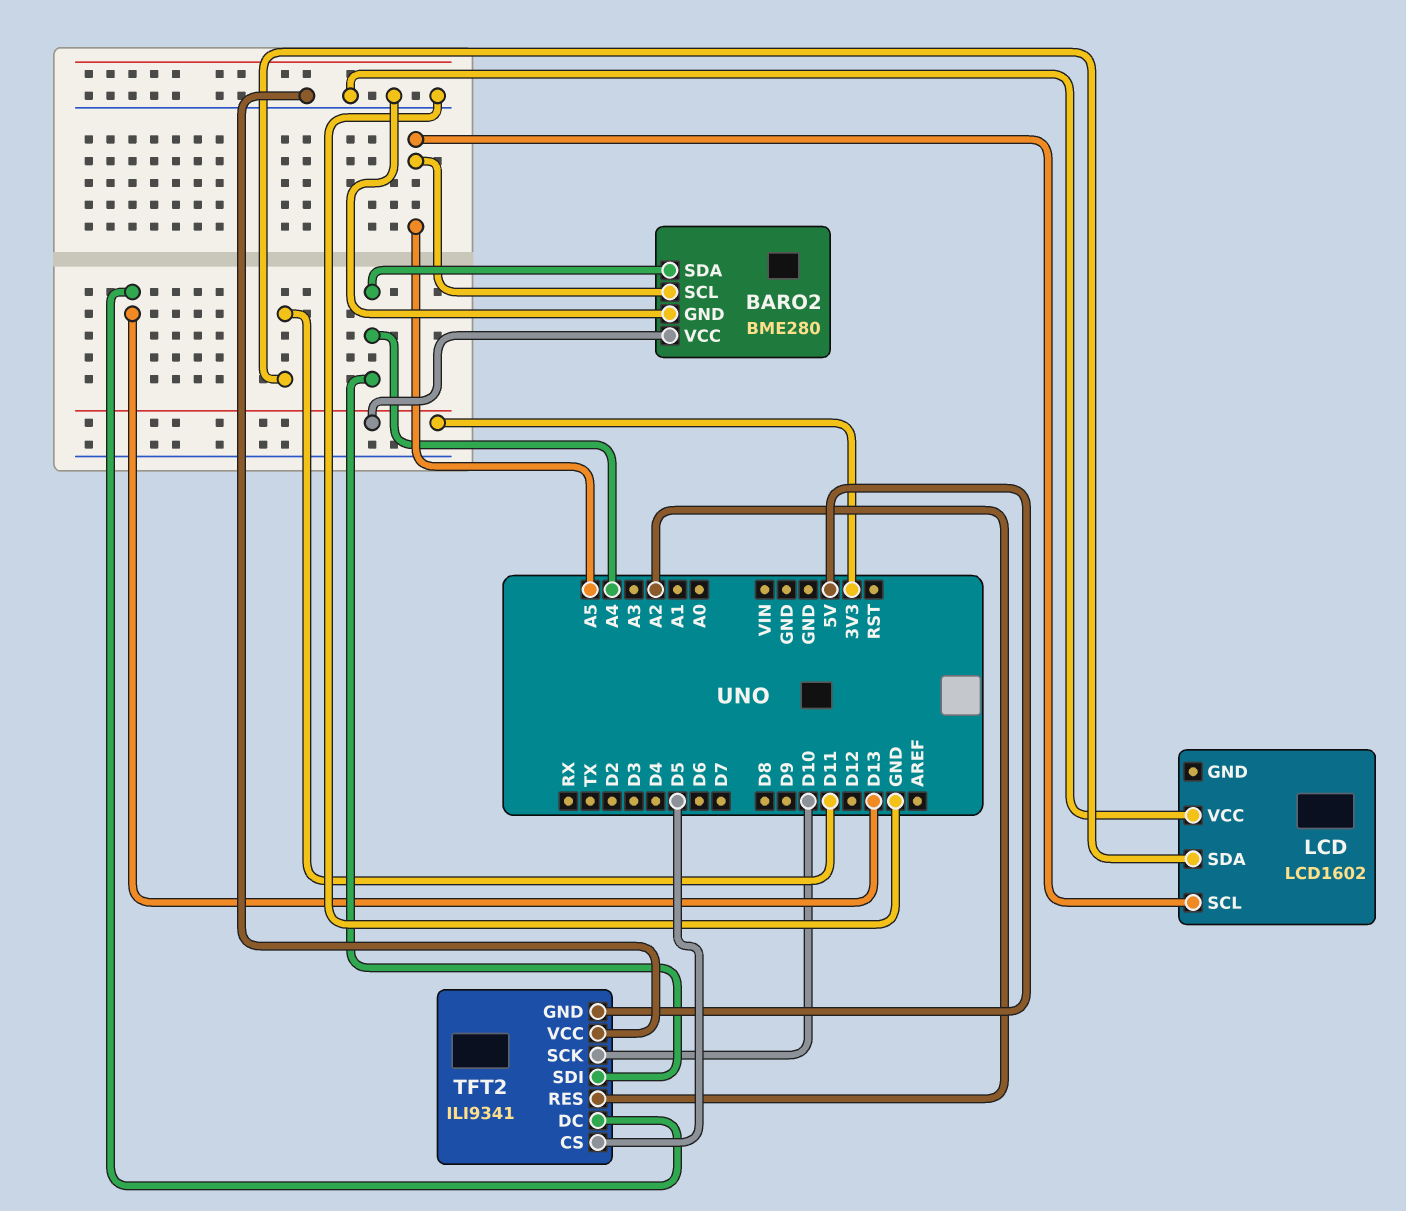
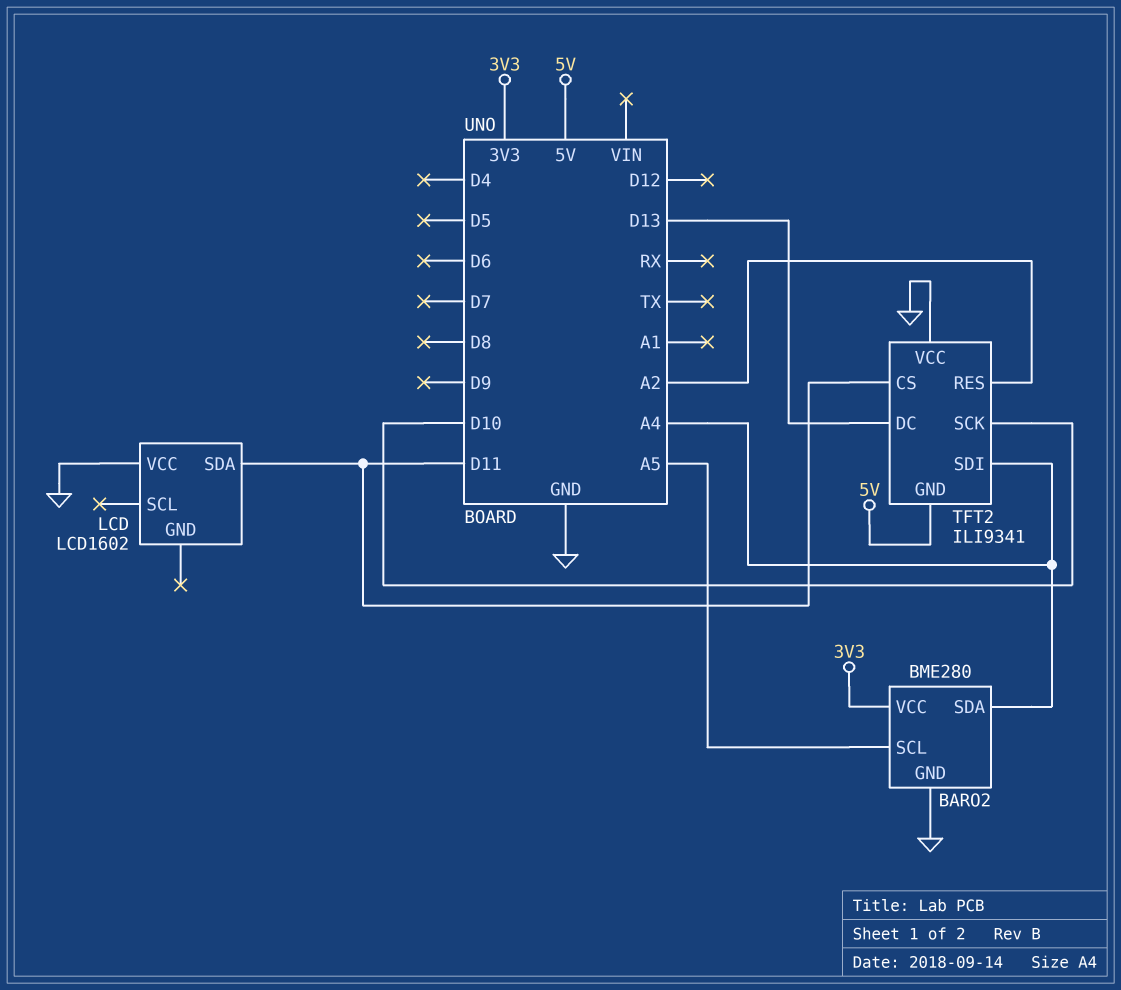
LCD pin SCL: A5 -> none
TFT2 pin CS: D5 -> D11

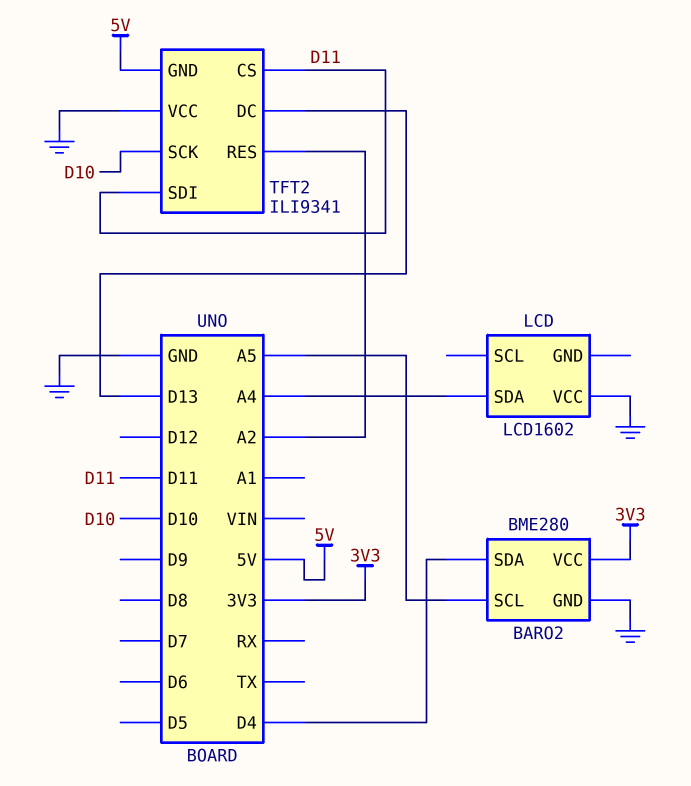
BARO2 pin SDA: A4 -> D4
LCD pin SDA: D11 -> A4
TFT2 pin SDI: A4 -> D11

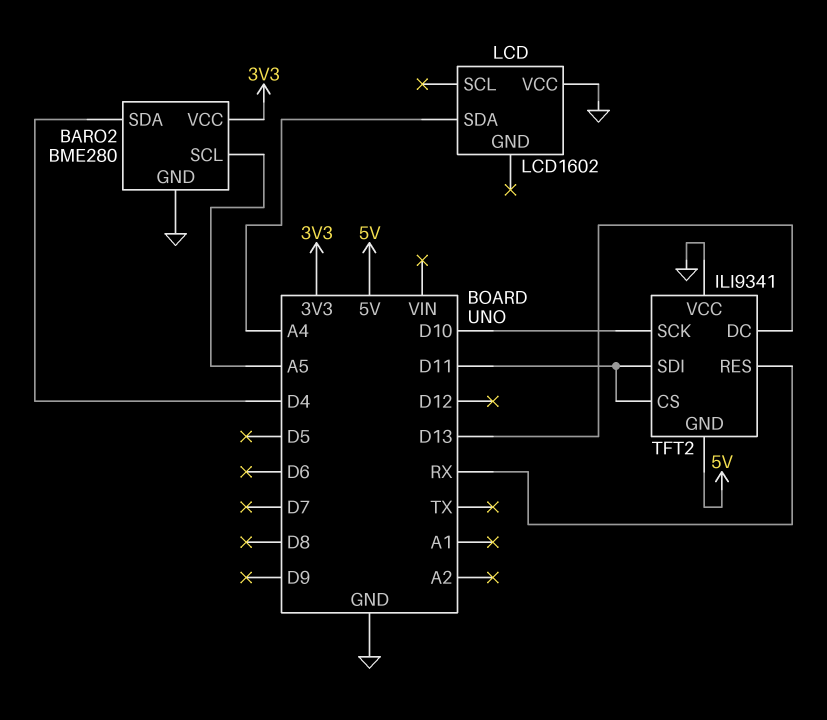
TFT2 pin RES: A2 -> RX

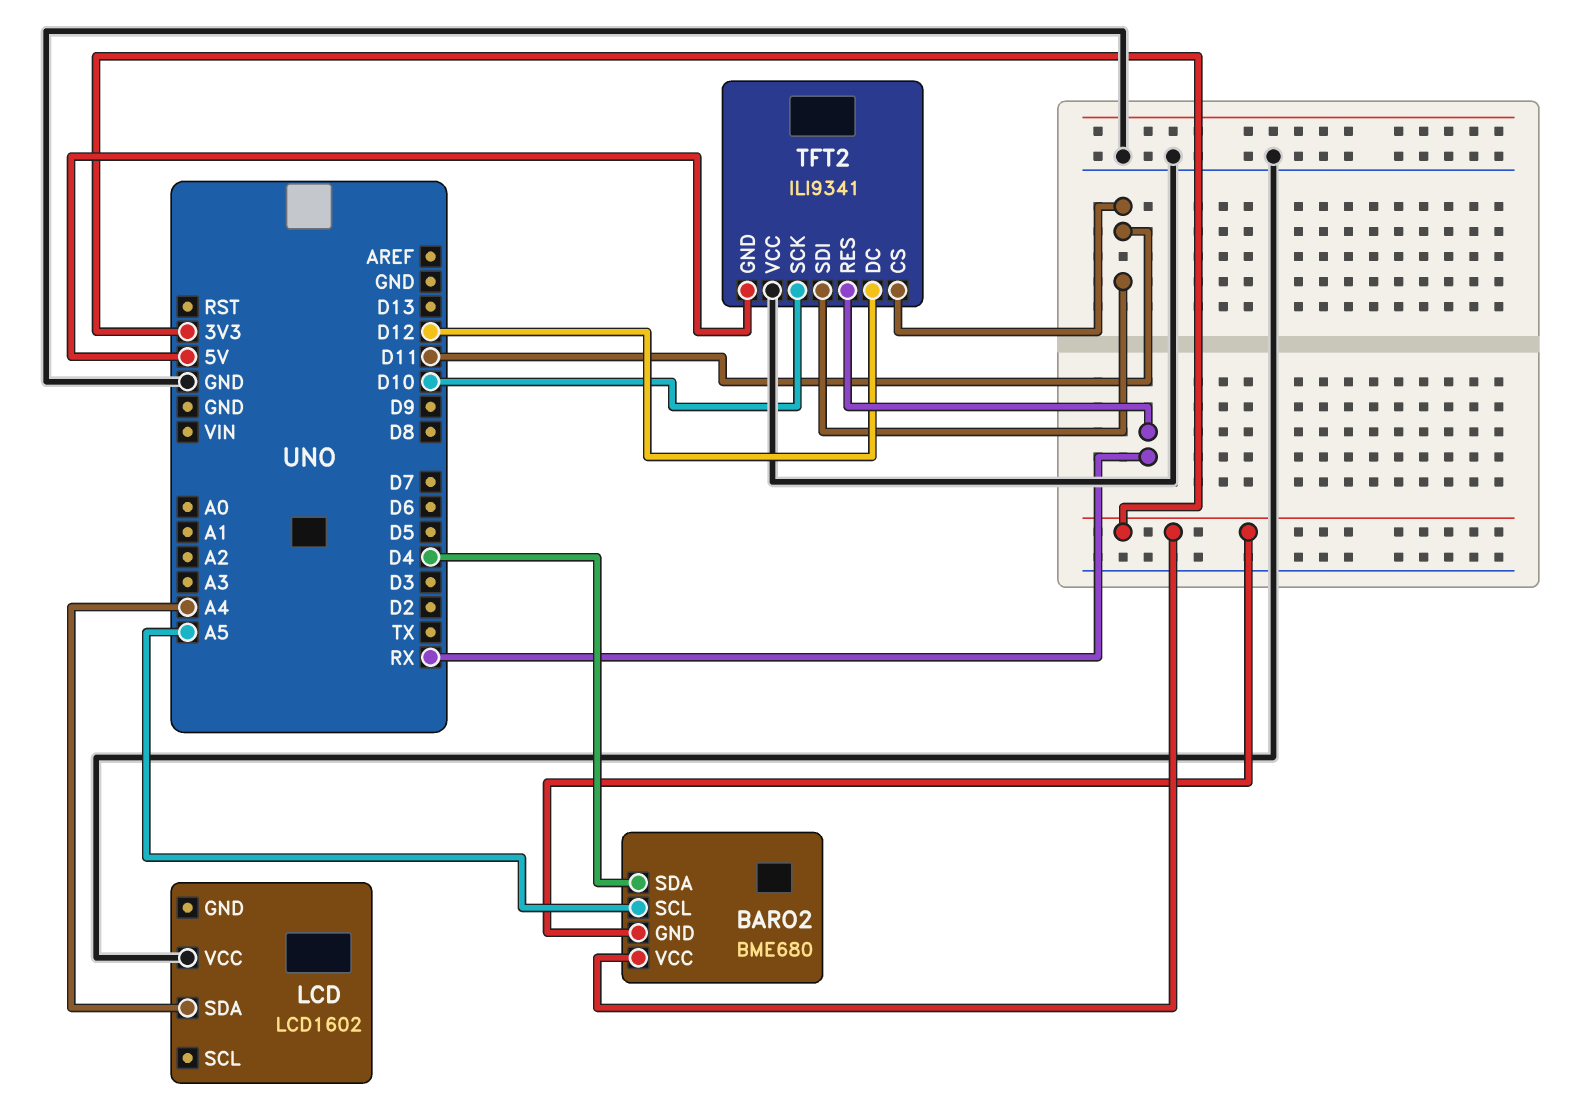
BARO2: BME280 -> BME680
BARO2 pin GND: GND -> 3V3
TFT2 pin DC: D13 -> D12

